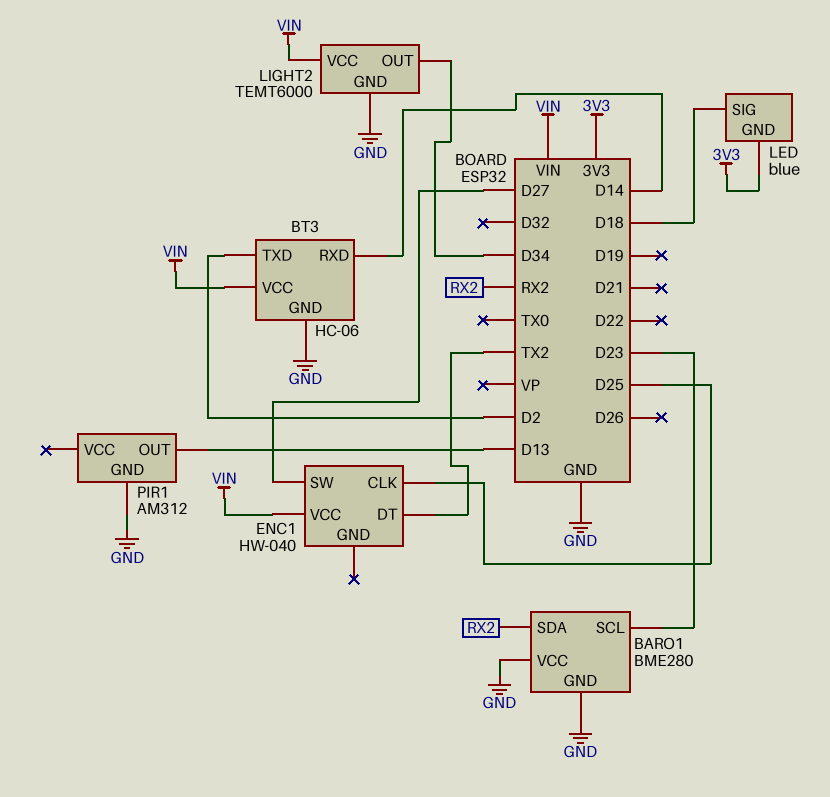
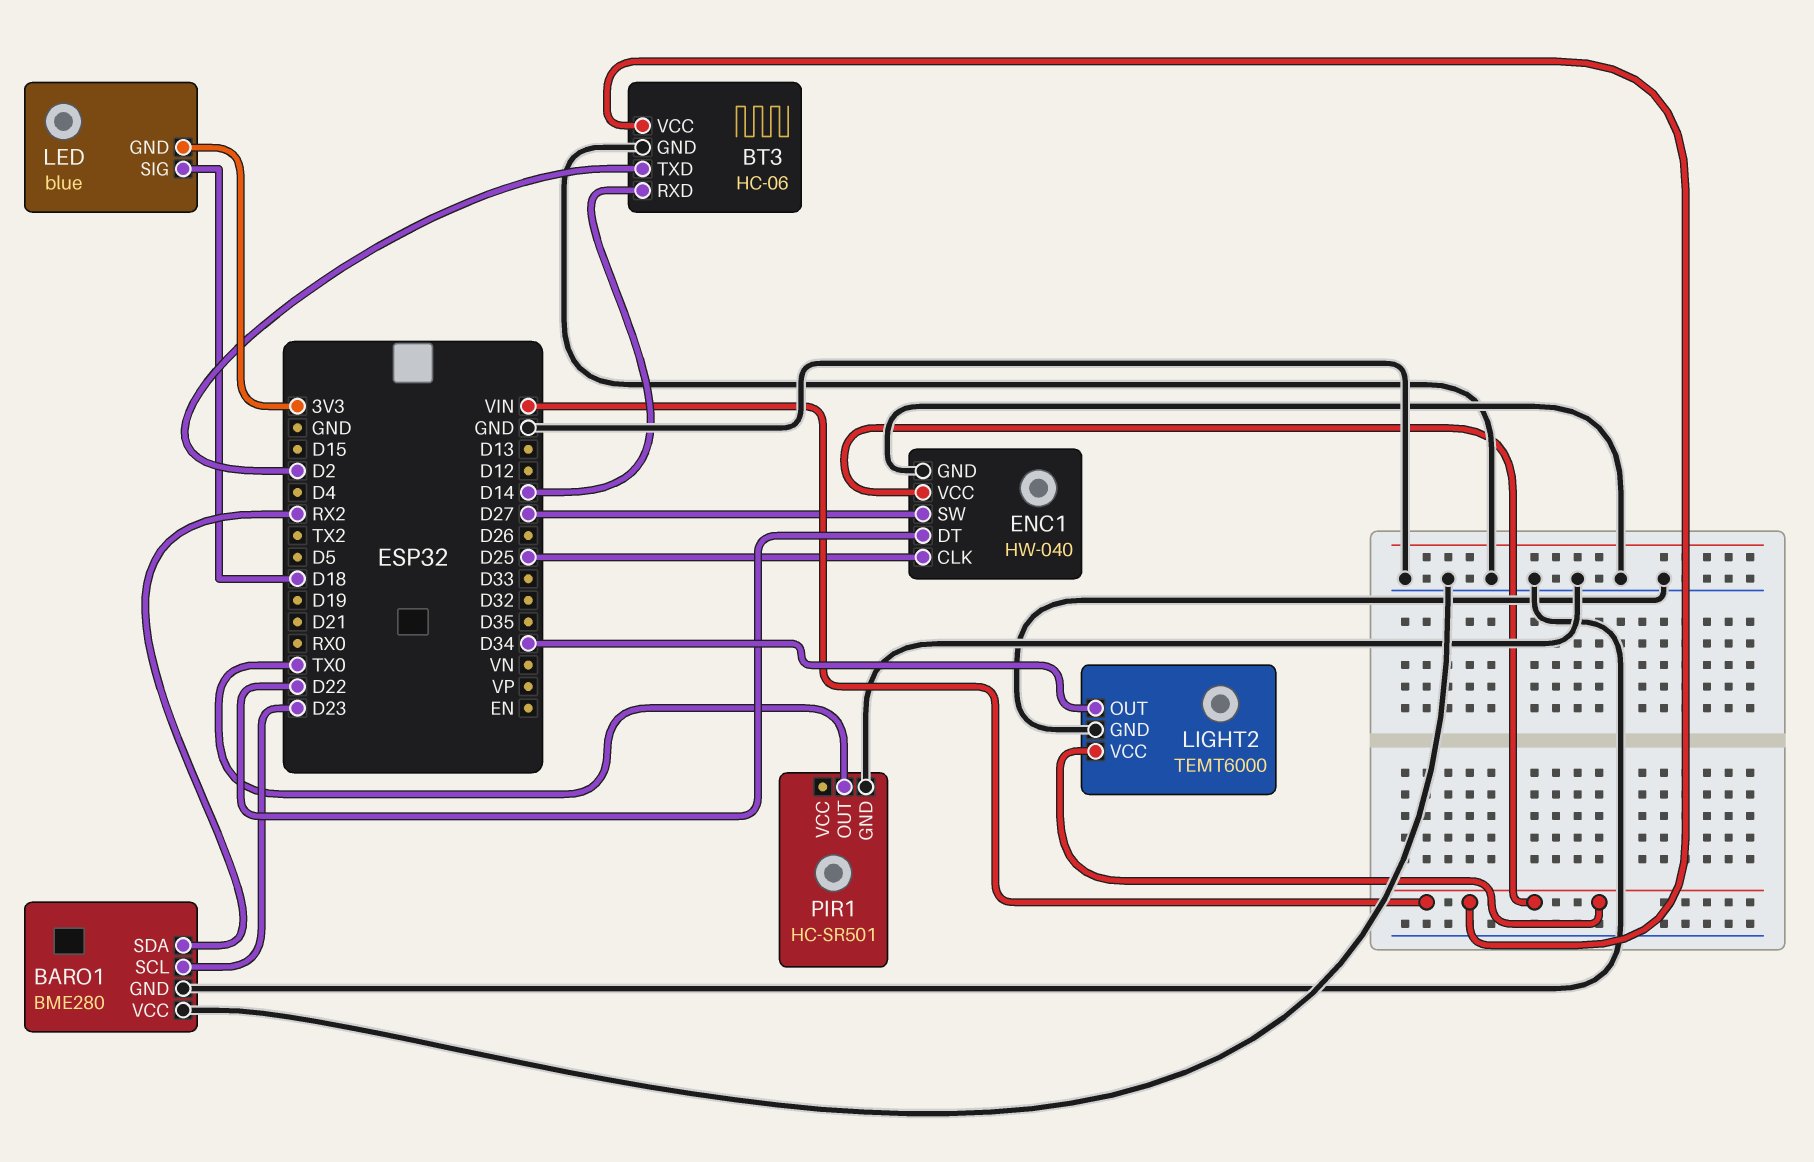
ENC1 pin DT: TX2 -> D22
ENC1 pin GND: none -> GND
PIR1: AM312 -> HC-SR501
PIR1 pin OUT: D13 -> TX0

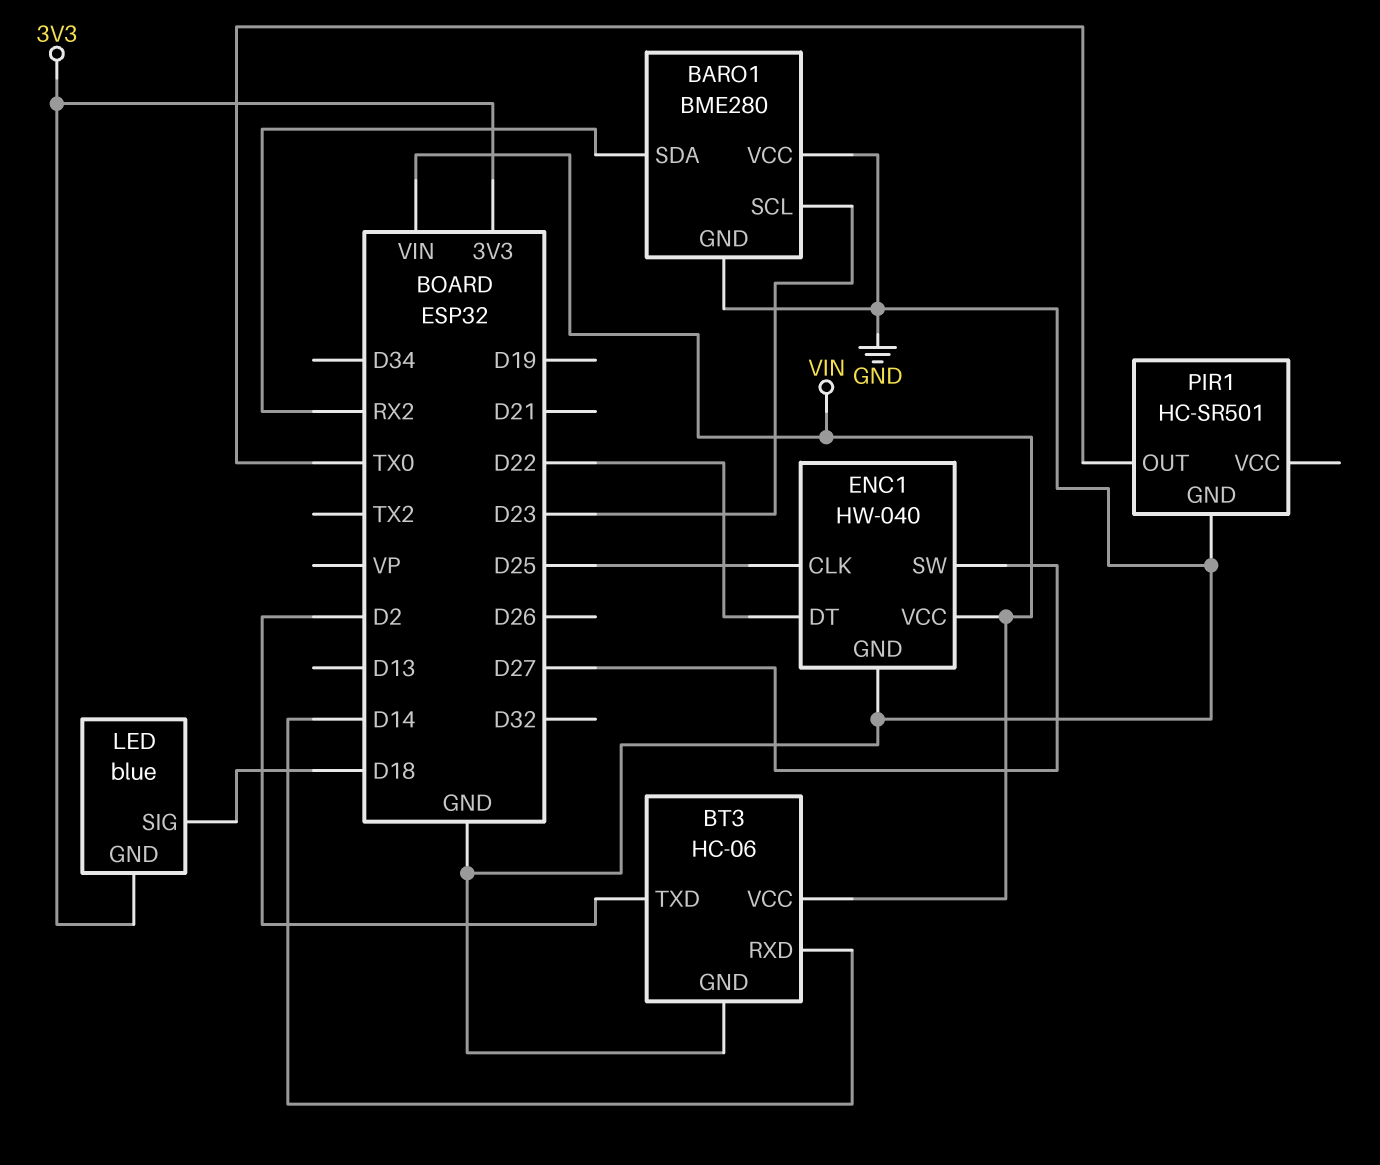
LIGHT2: TEMT6000 -> none
LIGHT2 pin GND: GND -> none
LIGHT2 pin OUT: D34 -> none
LIGHT2 pin VCC: VIN -> none

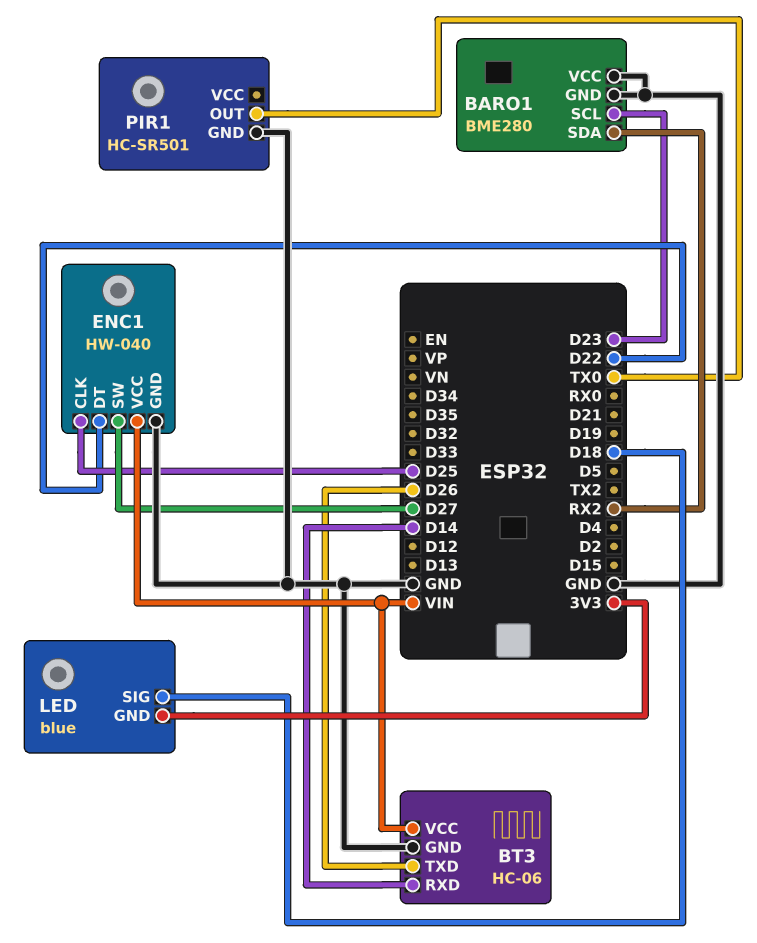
BT3 pin TXD: D2 -> D26

